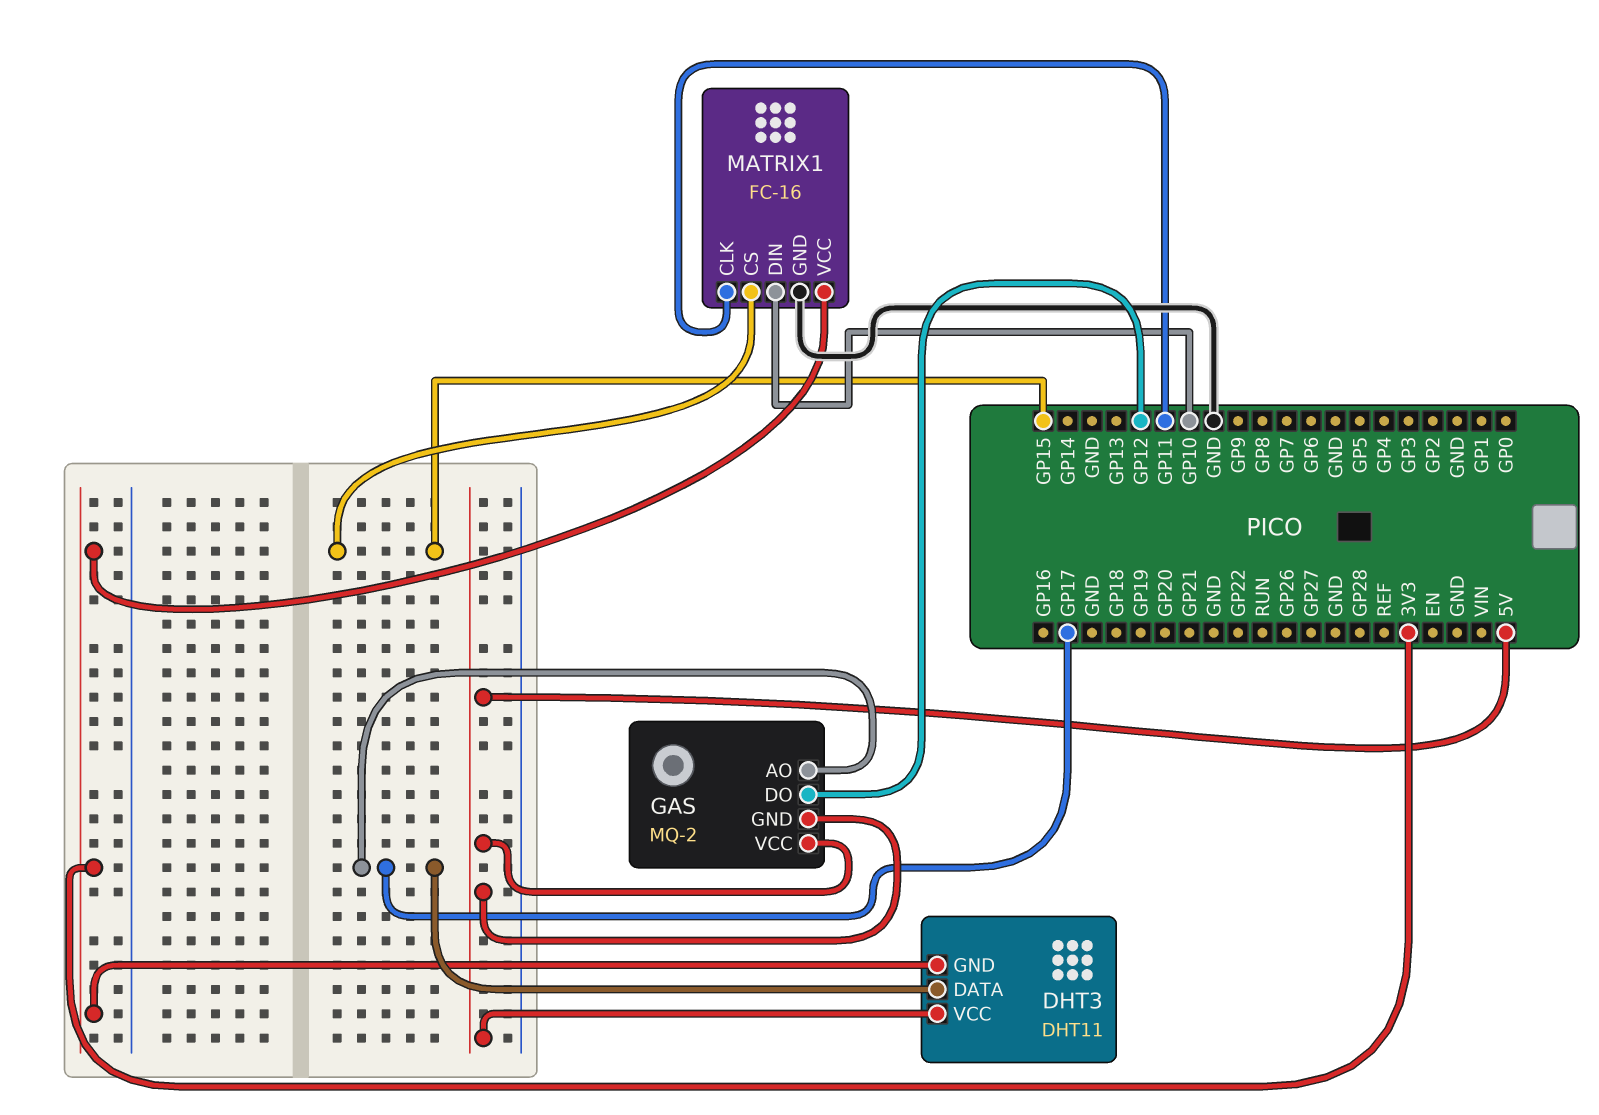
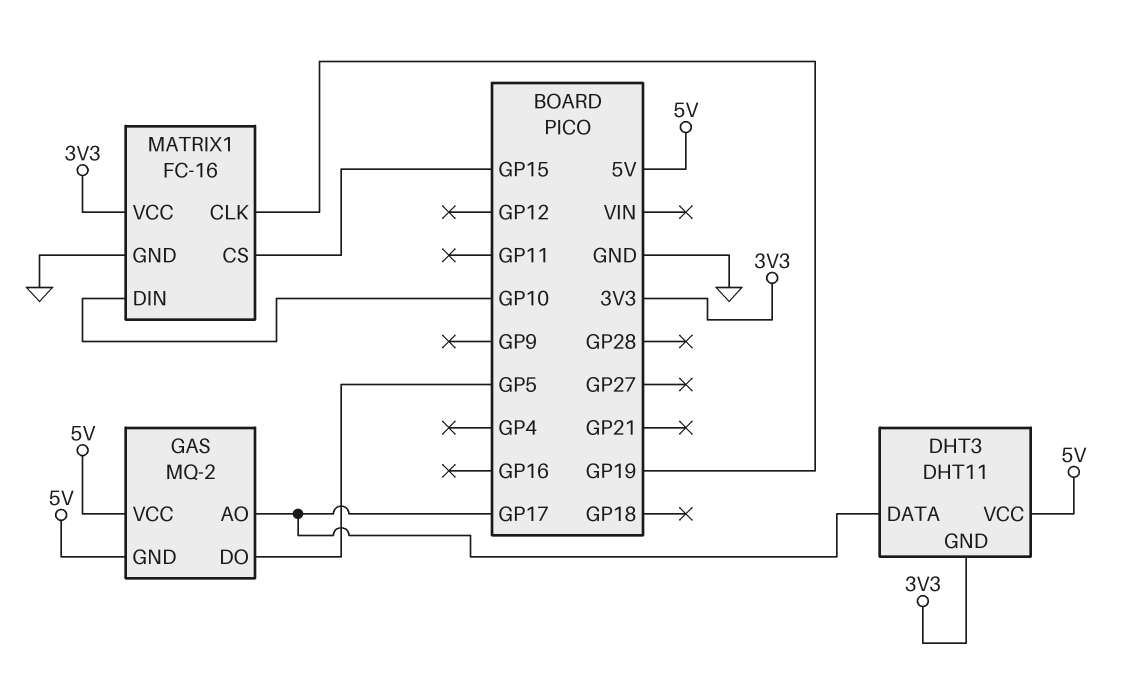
GAS pin DO: GP12 -> GP5
MATRIX1 pin CLK: GP11 -> GP19

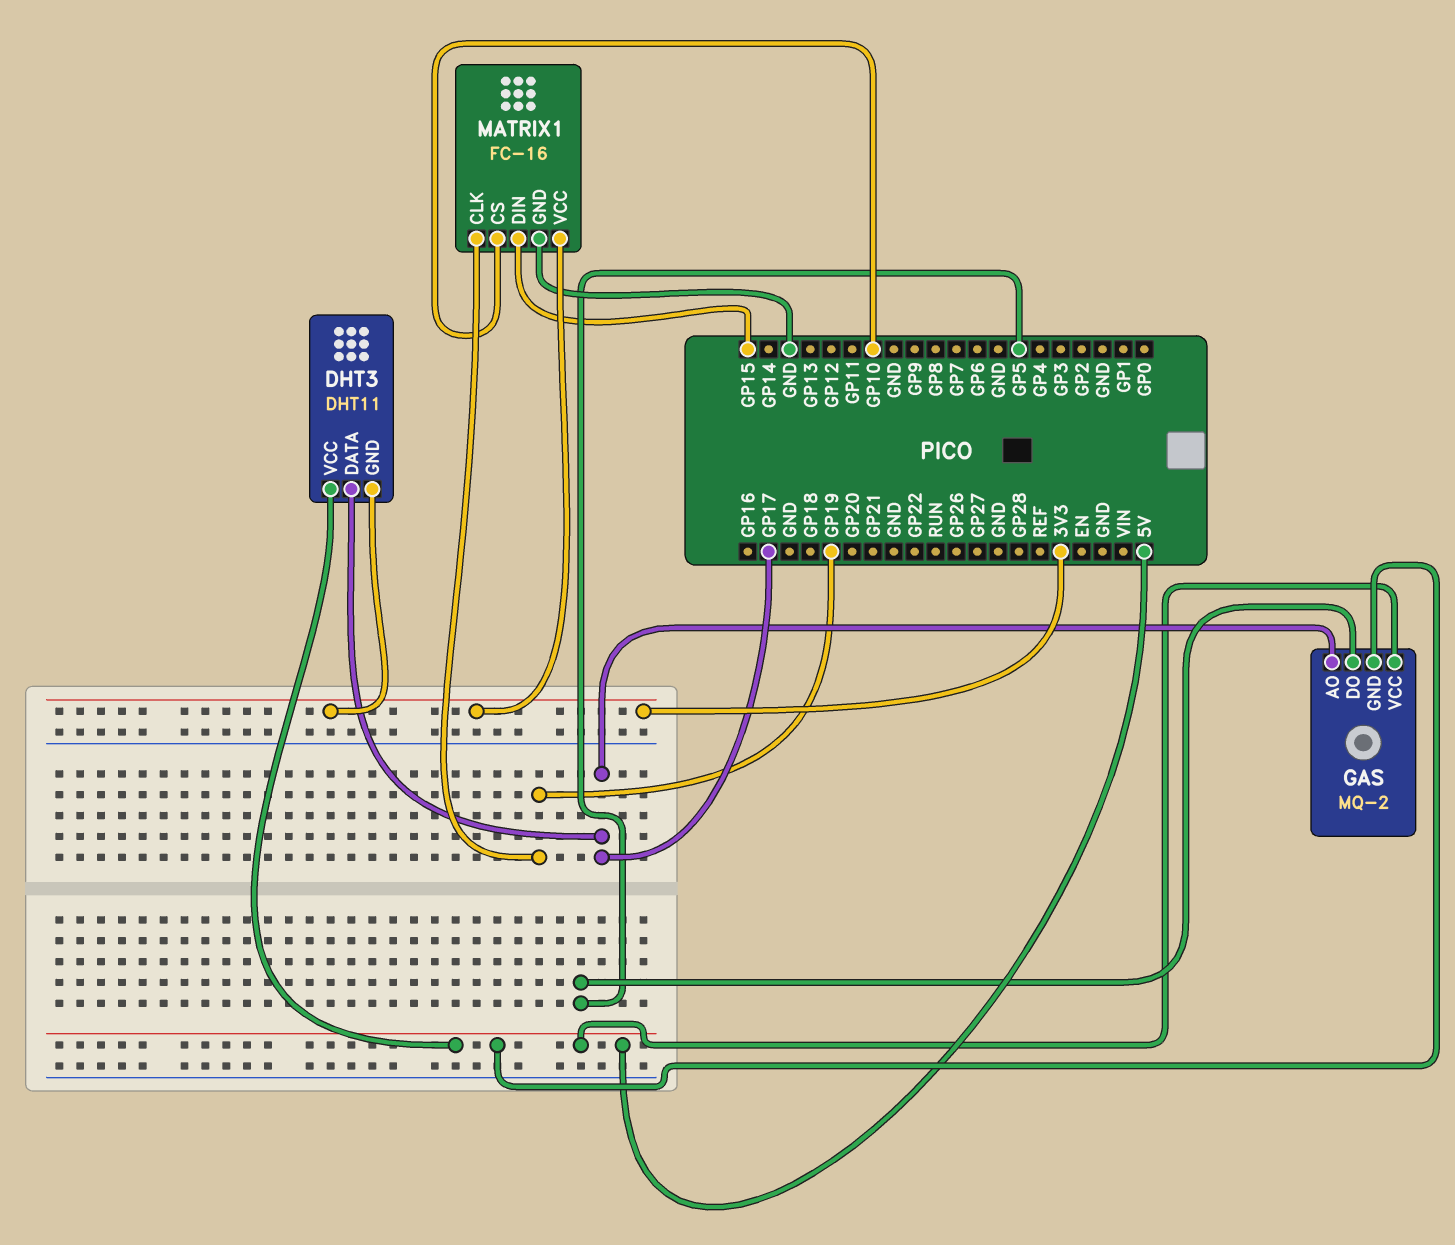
MATRIX1 pin CS: GP15 -> GP10
MATRIX1 pin DIN: GP10 -> GP15

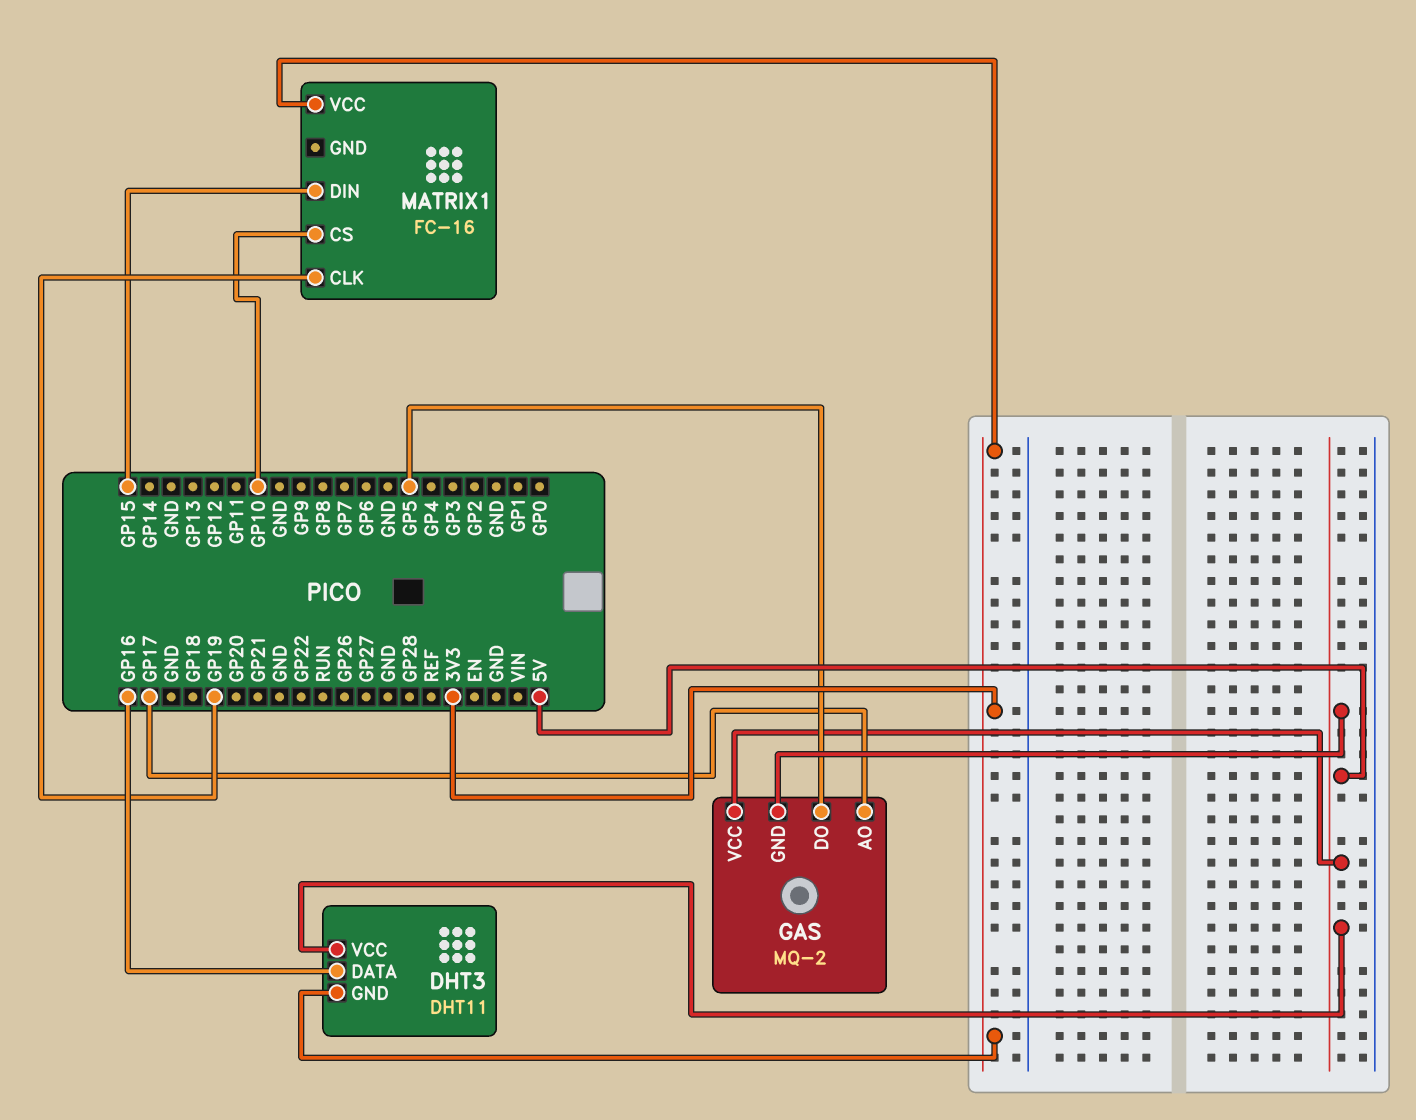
DHT3 pin DATA: GP17 -> GP16
MATRIX1 pin GND: GND -> none

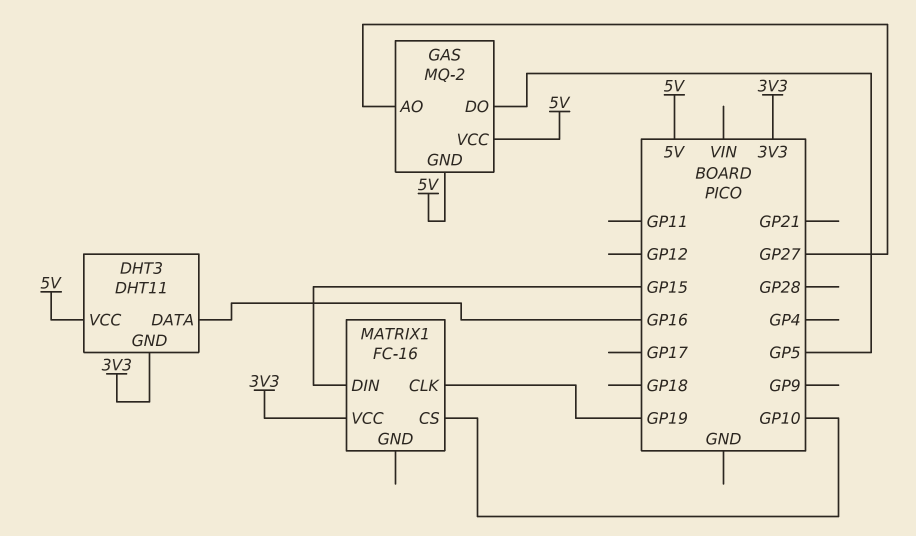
GAS pin AO: GP17 -> GP27

